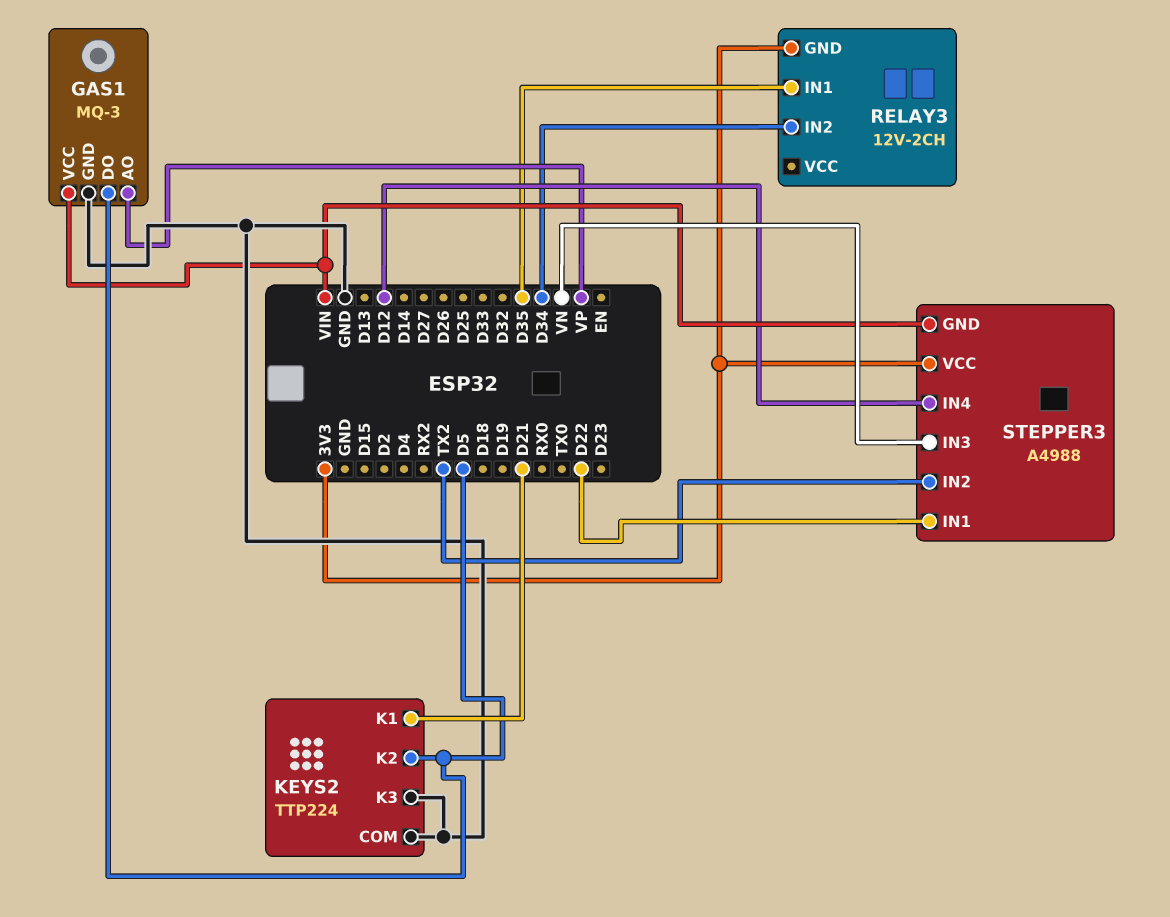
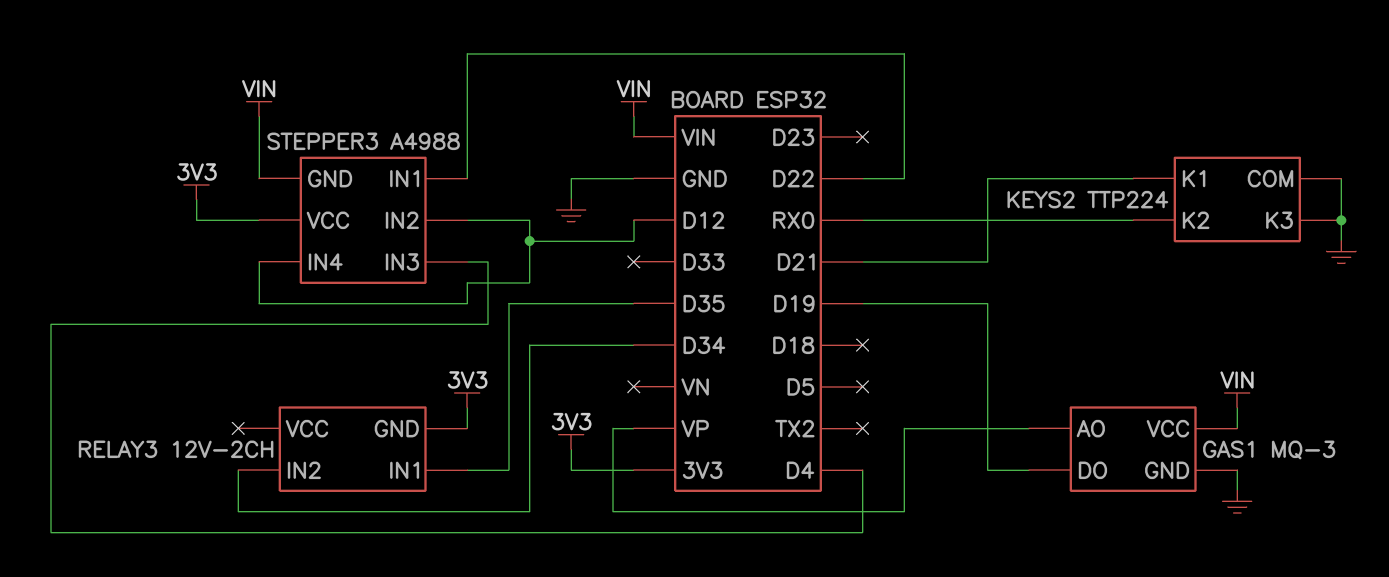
GAS1 pin DO: D5 -> D19
KEYS2 pin K2: D5 -> RX0
STEPPER3 pin IN2: TX2 -> D12
STEPPER3 pin IN3: VN -> D4

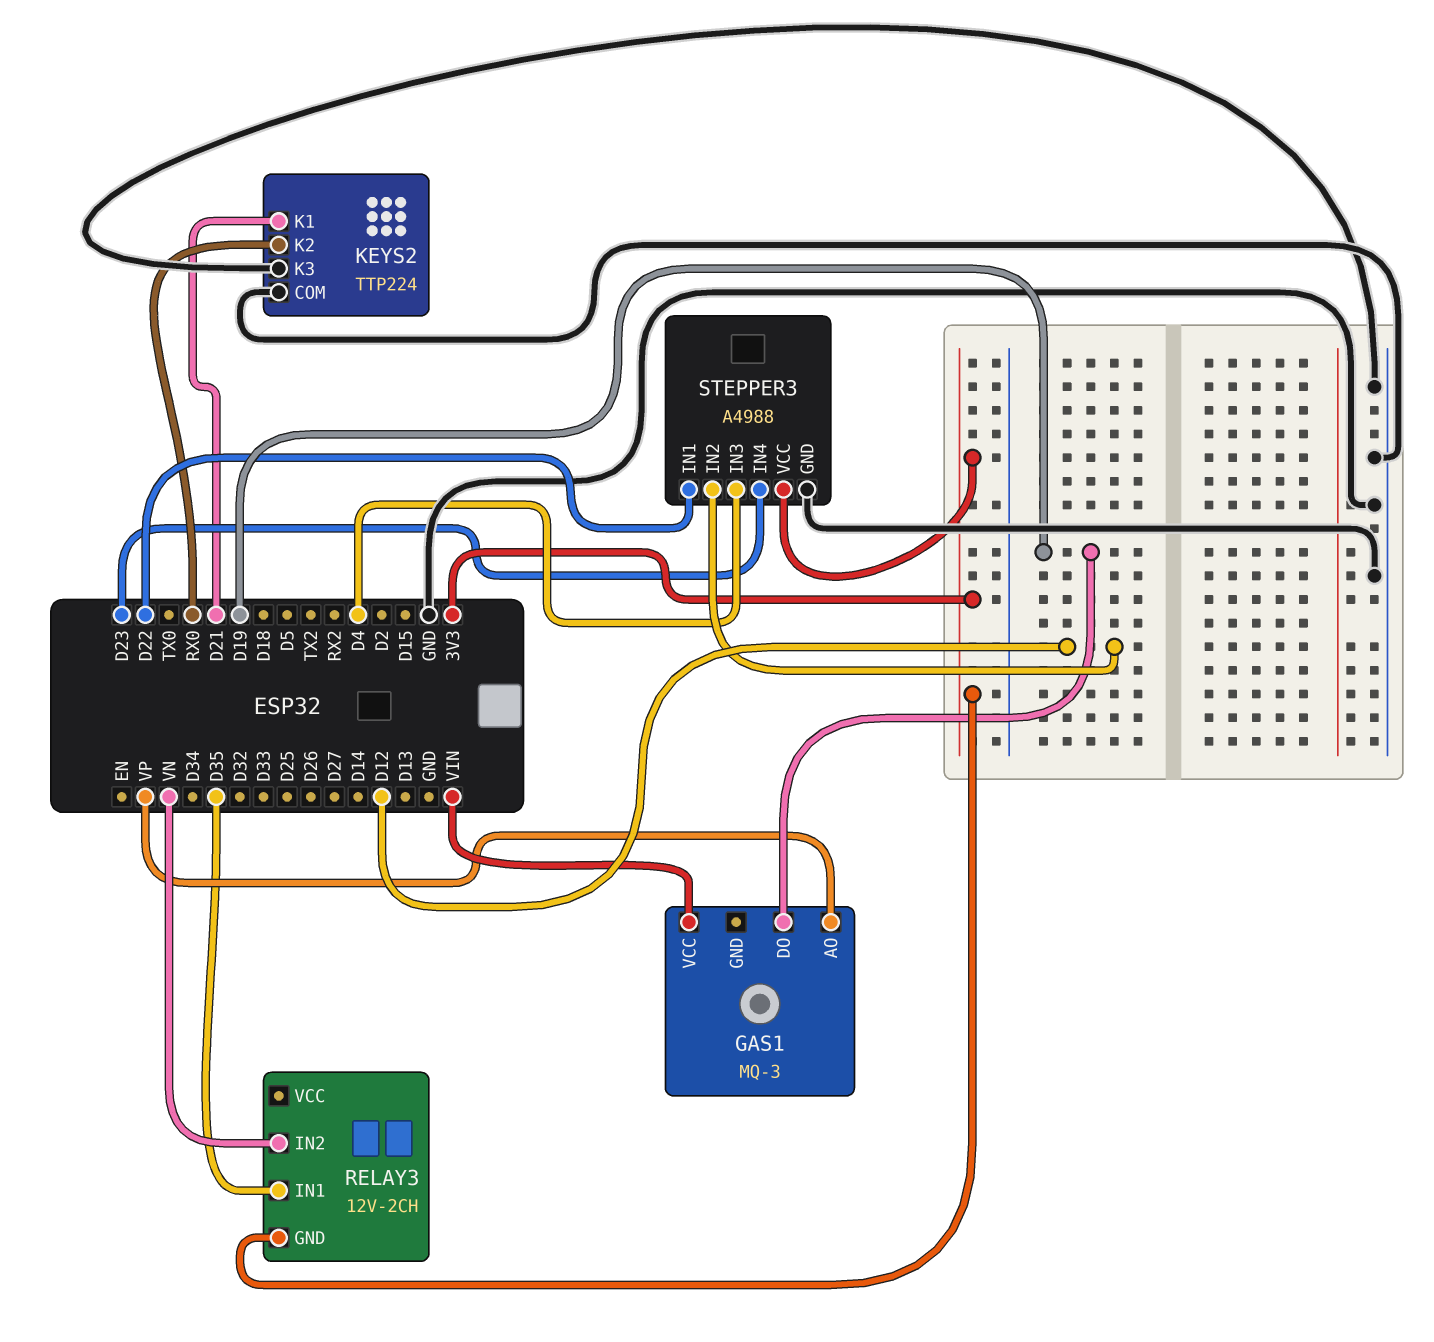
GAS1 pin GND: GND -> none
RELAY3 pin IN2: D34 -> VN
STEPPER3 pin GND: VIN -> GND
STEPPER3 pin IN4: D12 -> D23

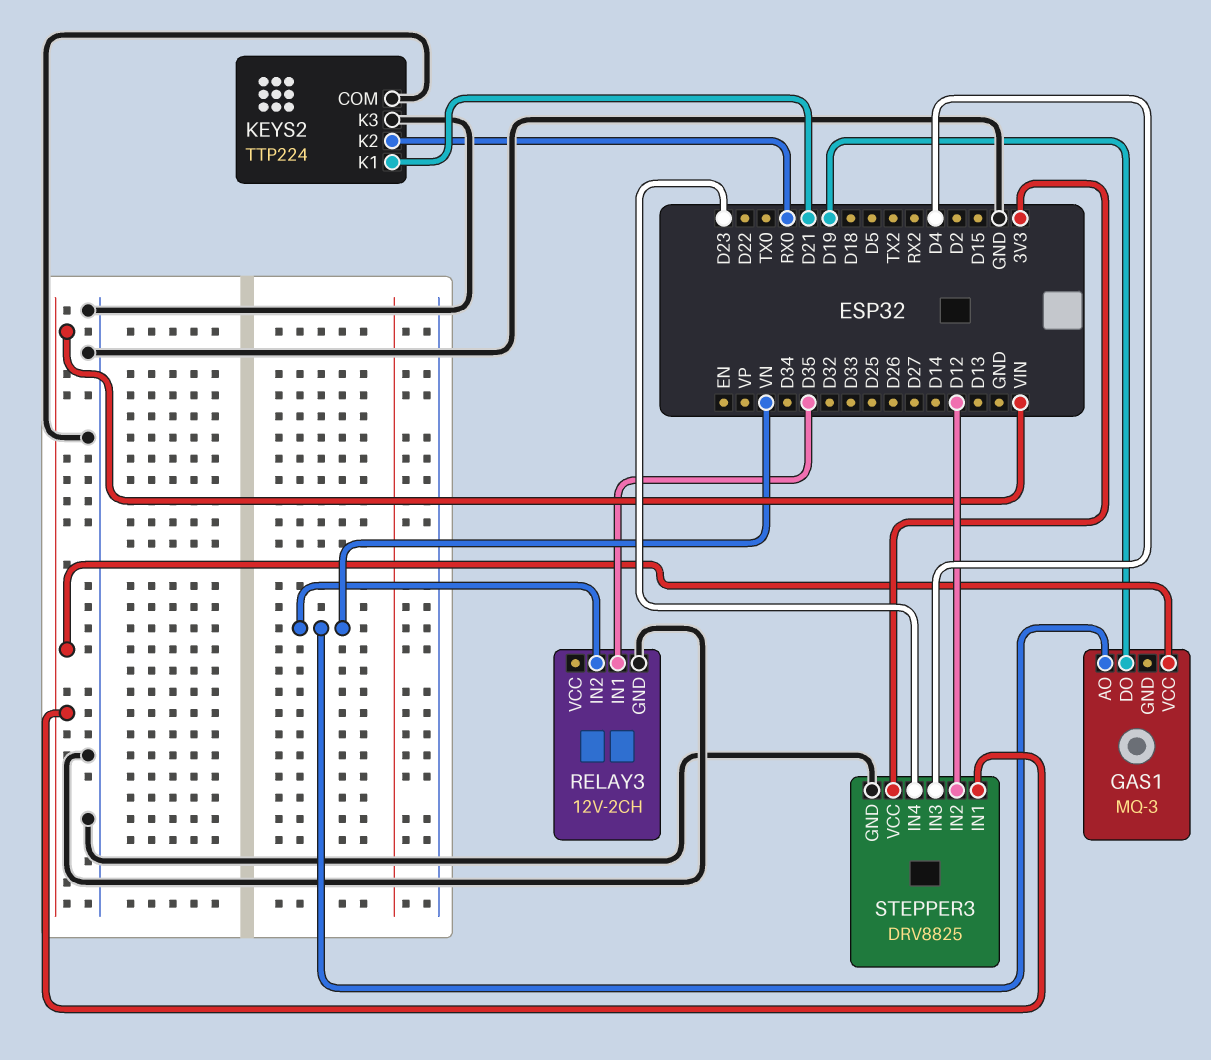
GAS1 pin AO: VP -> VN
RELAY3 pin GND: 3V3 -> GND
STEPPER3: A4988 -> DRV8825
STEPPER3 pin IN1: D22 -> VIN

